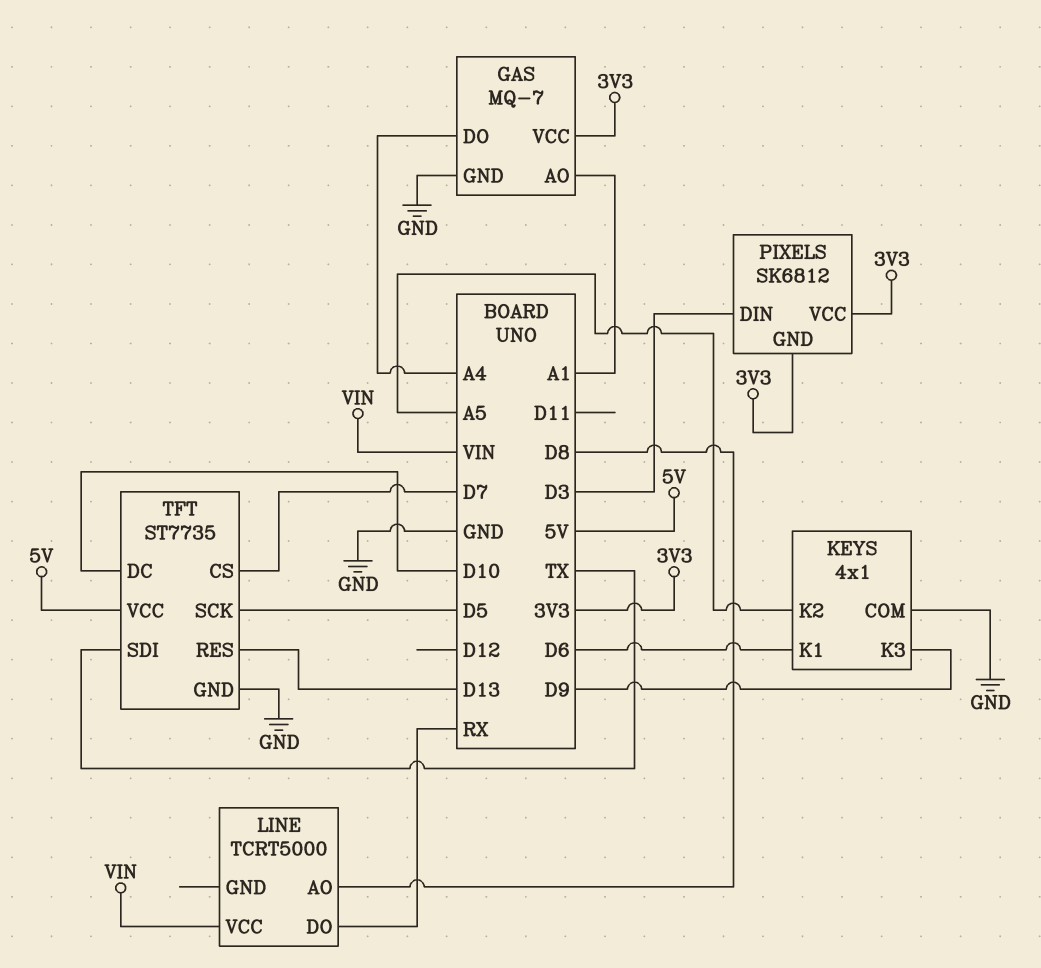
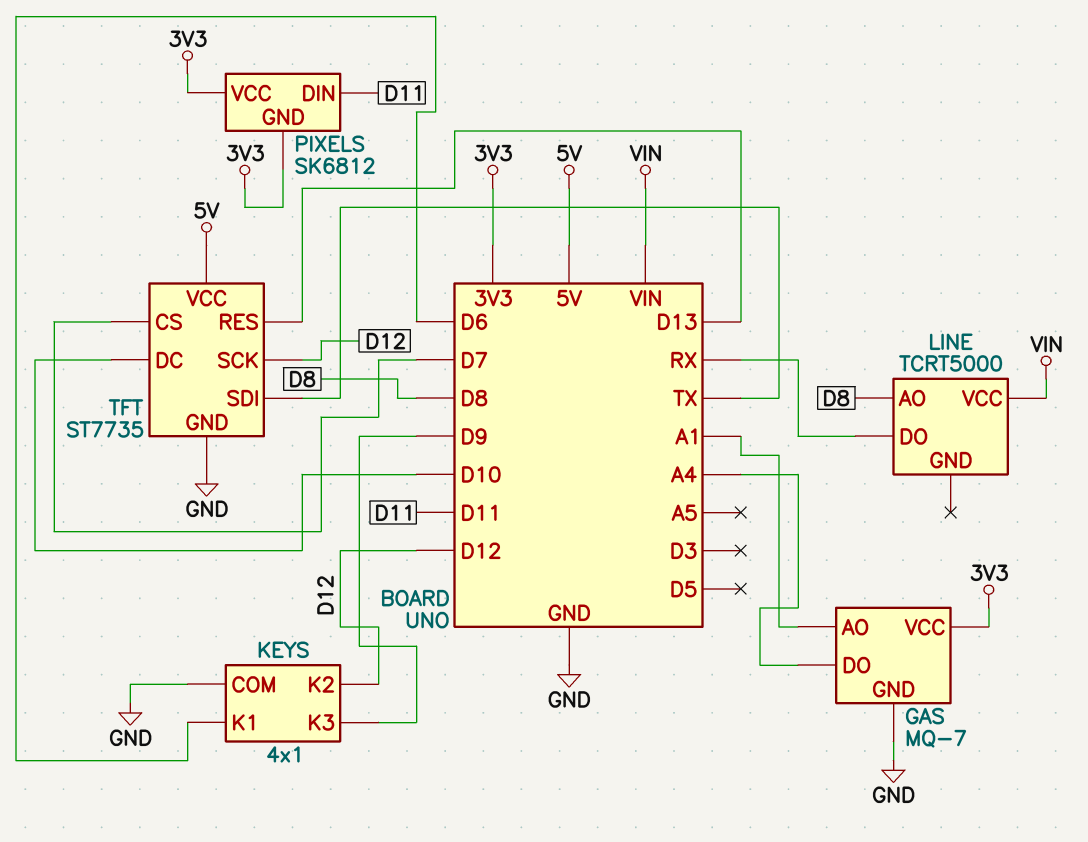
KEYS pin K2: A5 -> D12
PIXELS pin DIN: D3 -> D11
TFT pin SCK: D5 -> D12

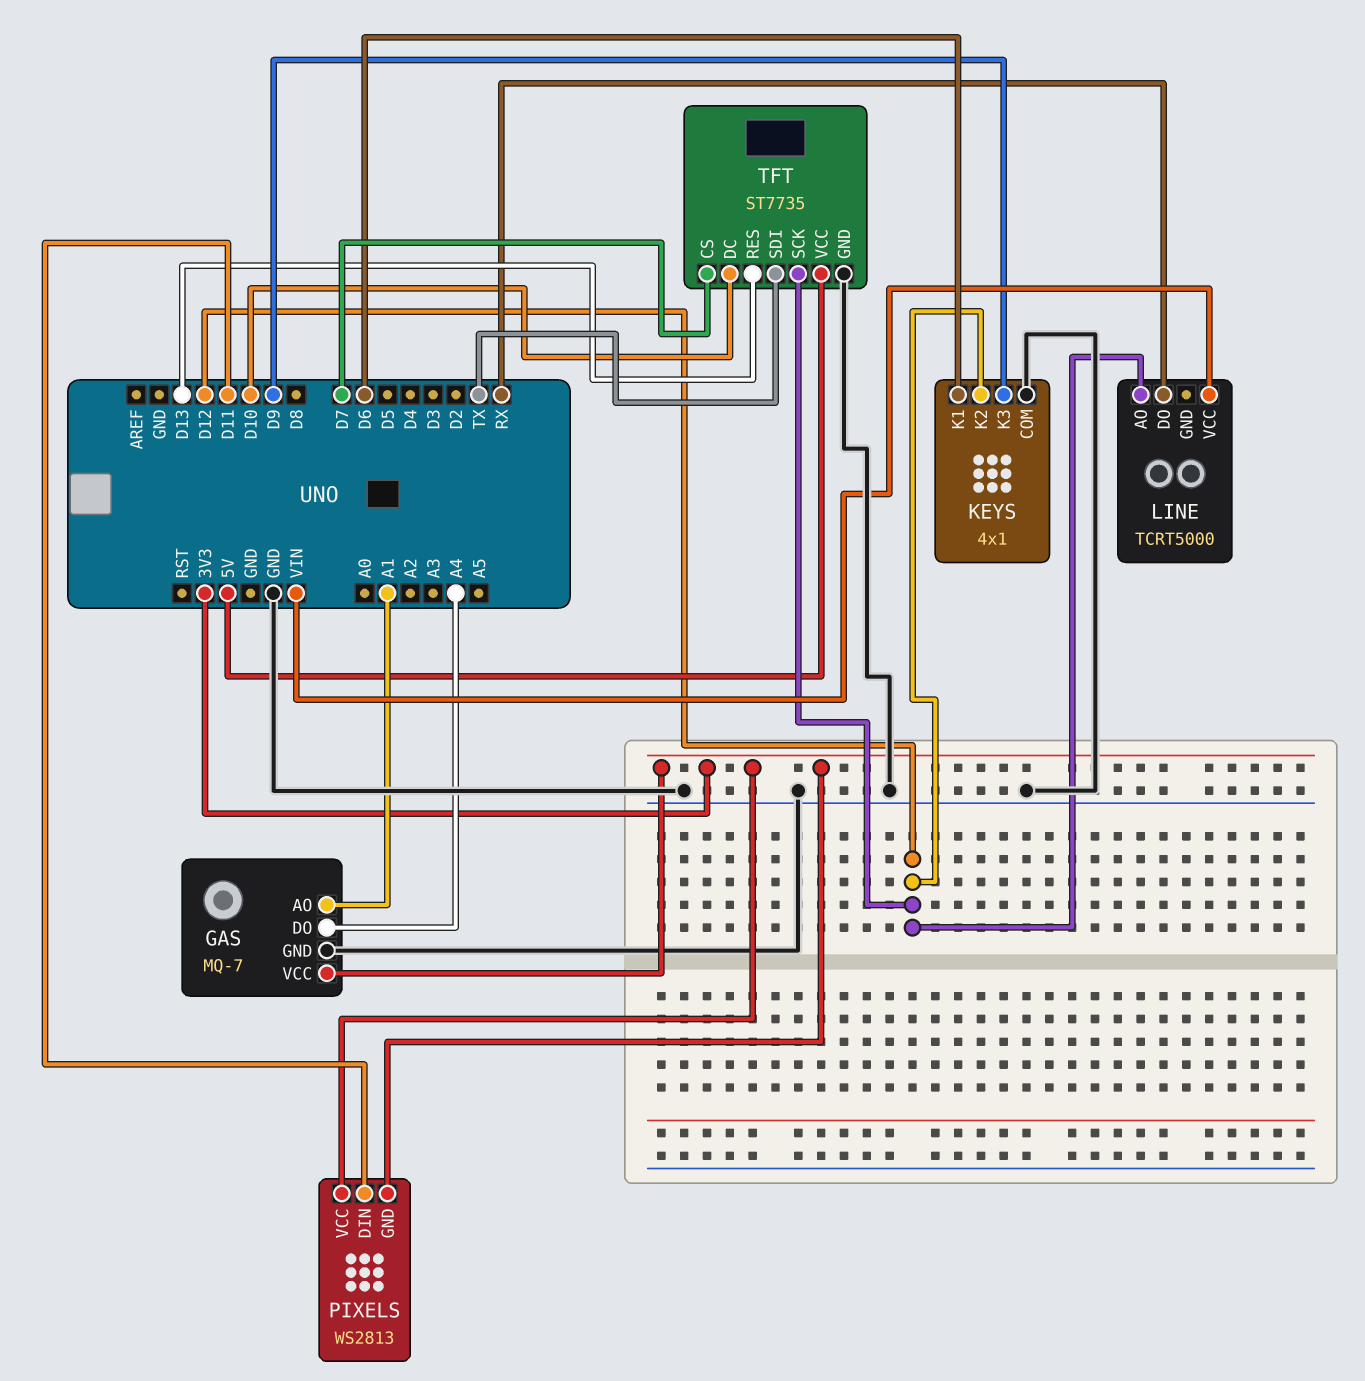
LINE pin AO: D8 -> D12
PIXELS: SK6812 -> WS2813

